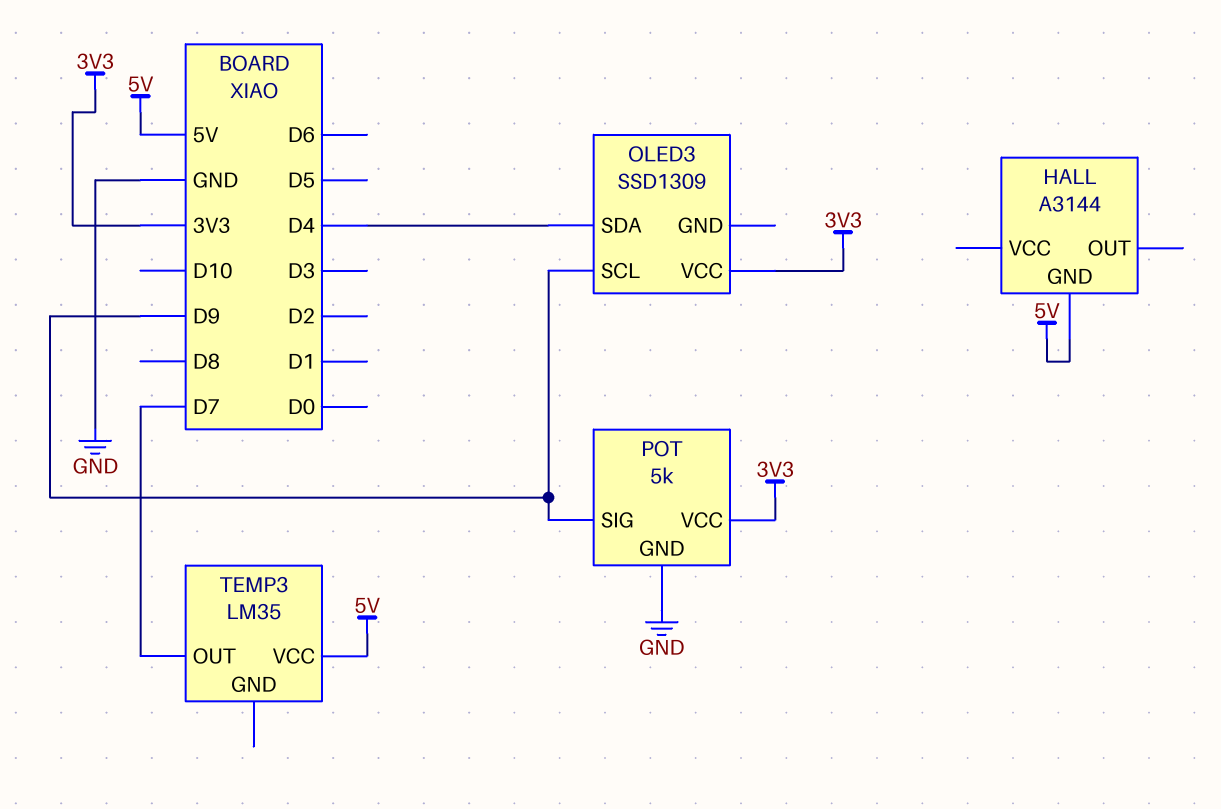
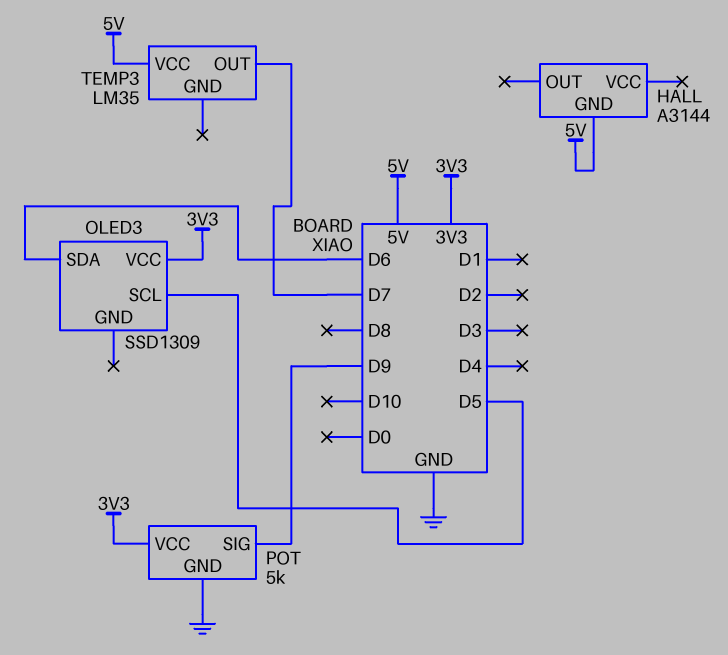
OLED3 pin SCL: D9 -> D5
OLED3 pin SDA: D4 -> D6

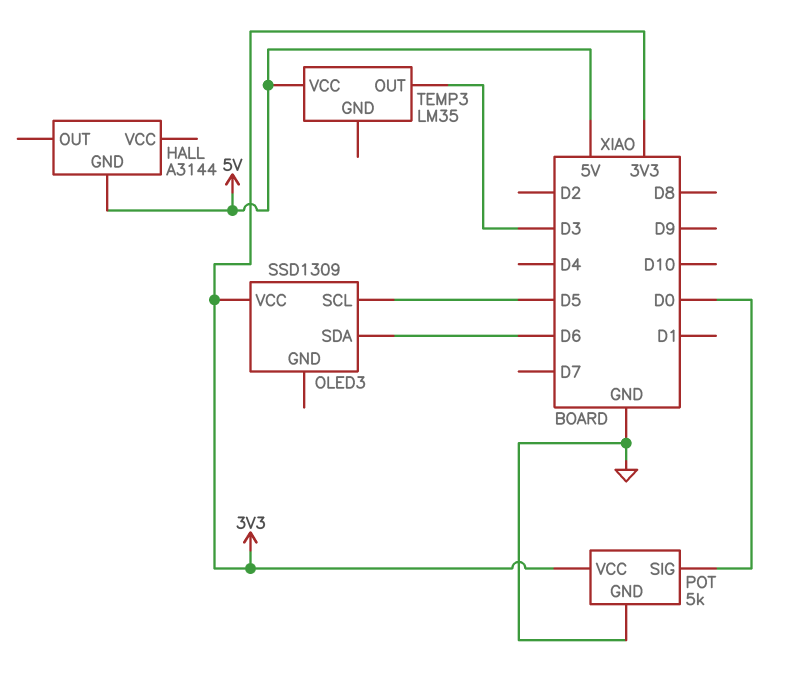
POT pin SIG: D9 -> D0
TEMP3 pin OUT: D7 -> D3

